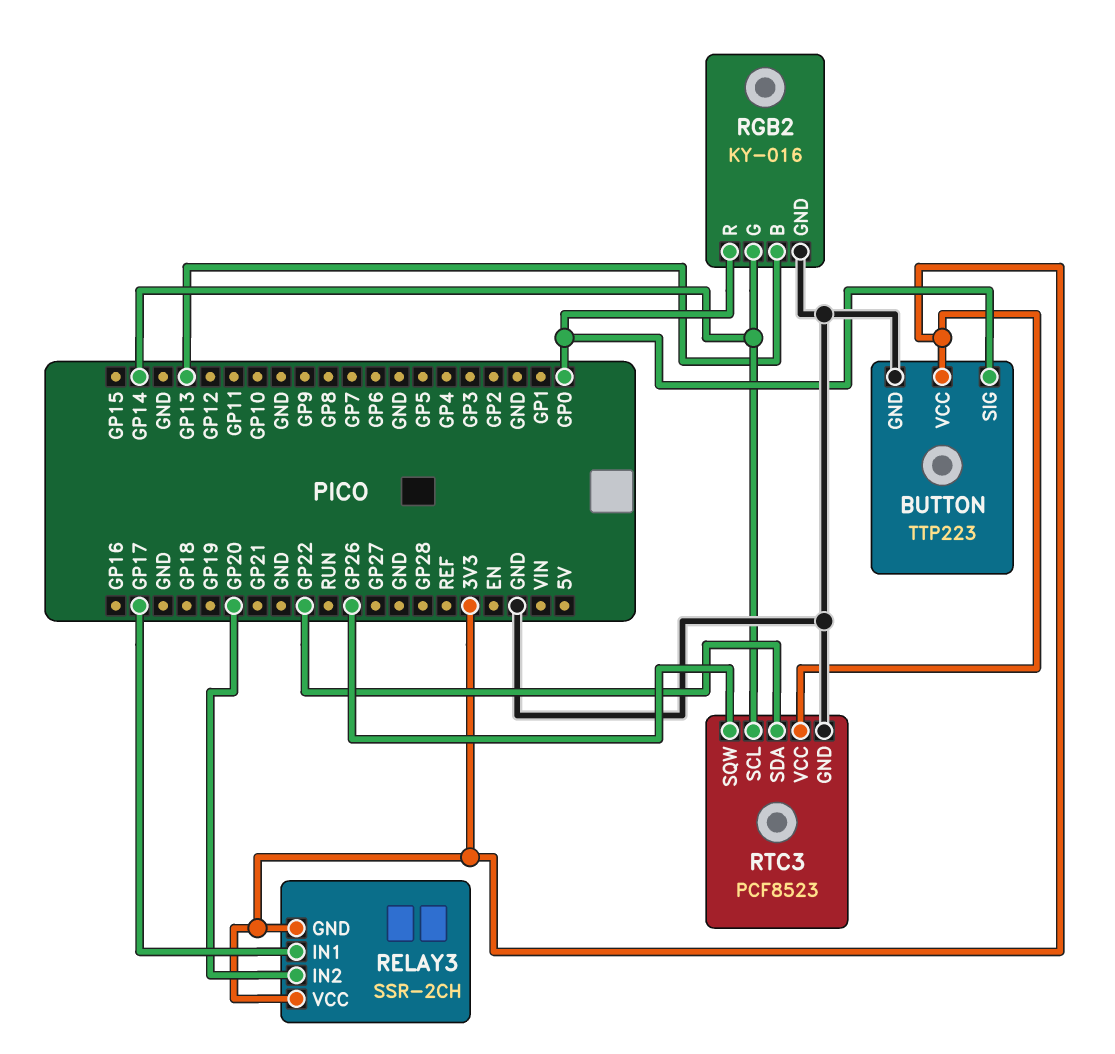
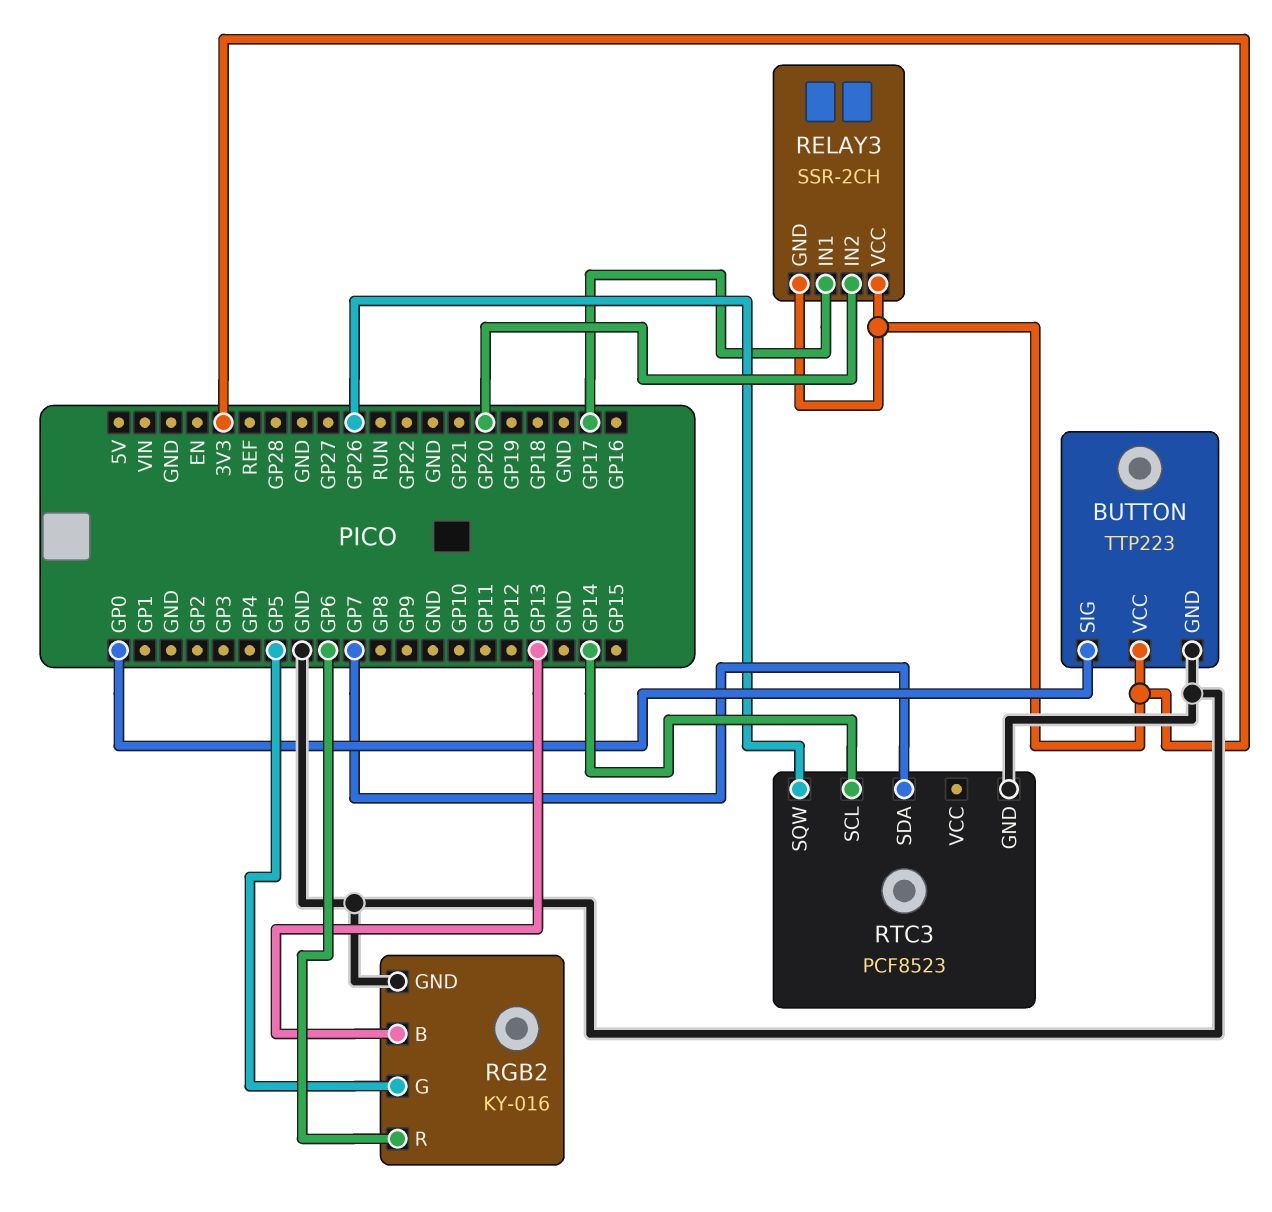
RGB2 pin G: GP14 -> GP5
RGB2 pin R: GP0 -> GP6
RTC3 pin SDA: GP22 -> GP7
RTC3 pin VCC: 3V3 -> none

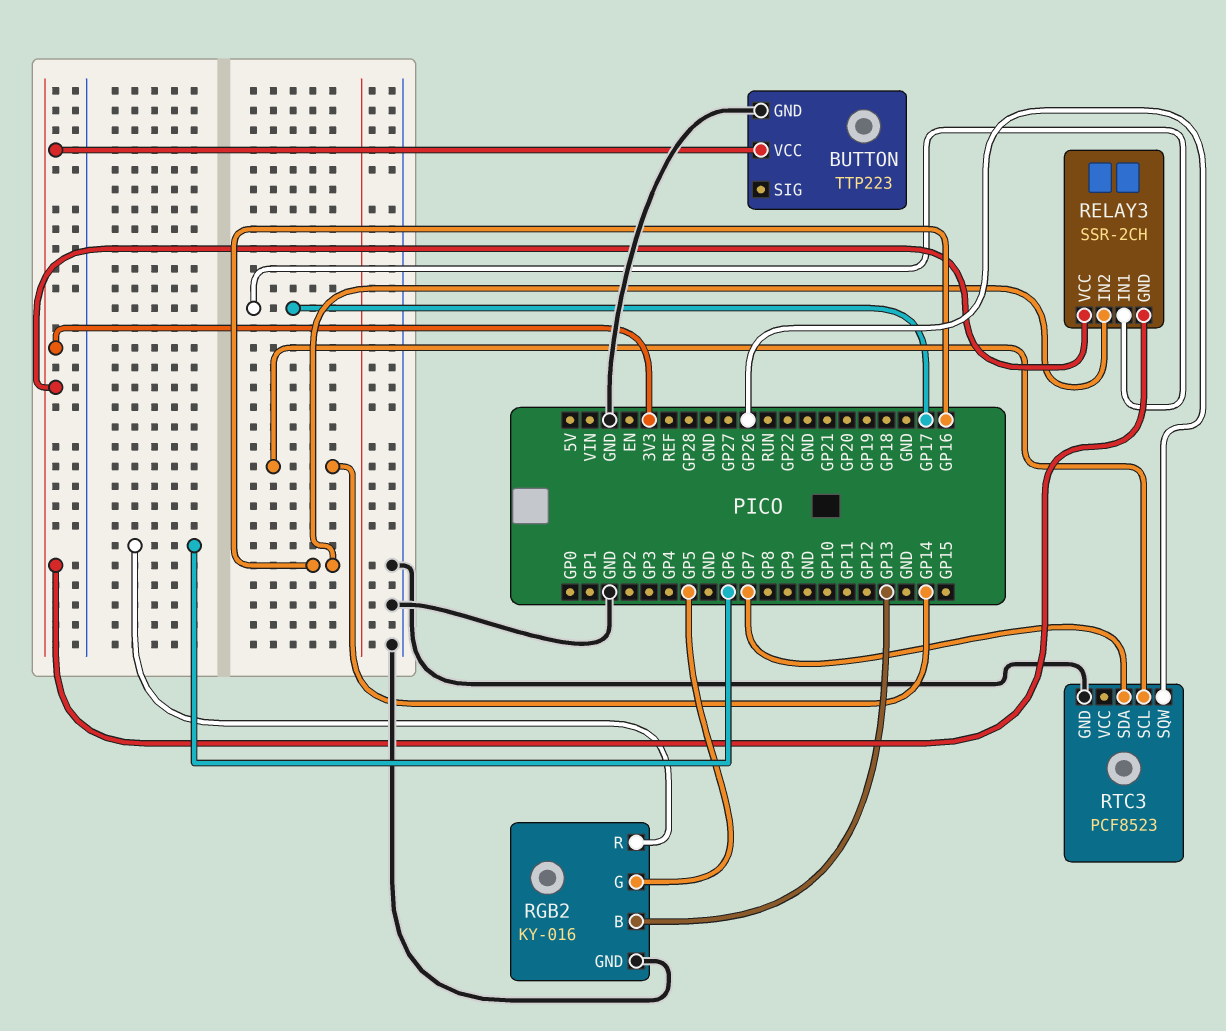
BUTTON pin SIG: GP0 -> none
RELAY3 pin IN2: GP20 -> GP16

